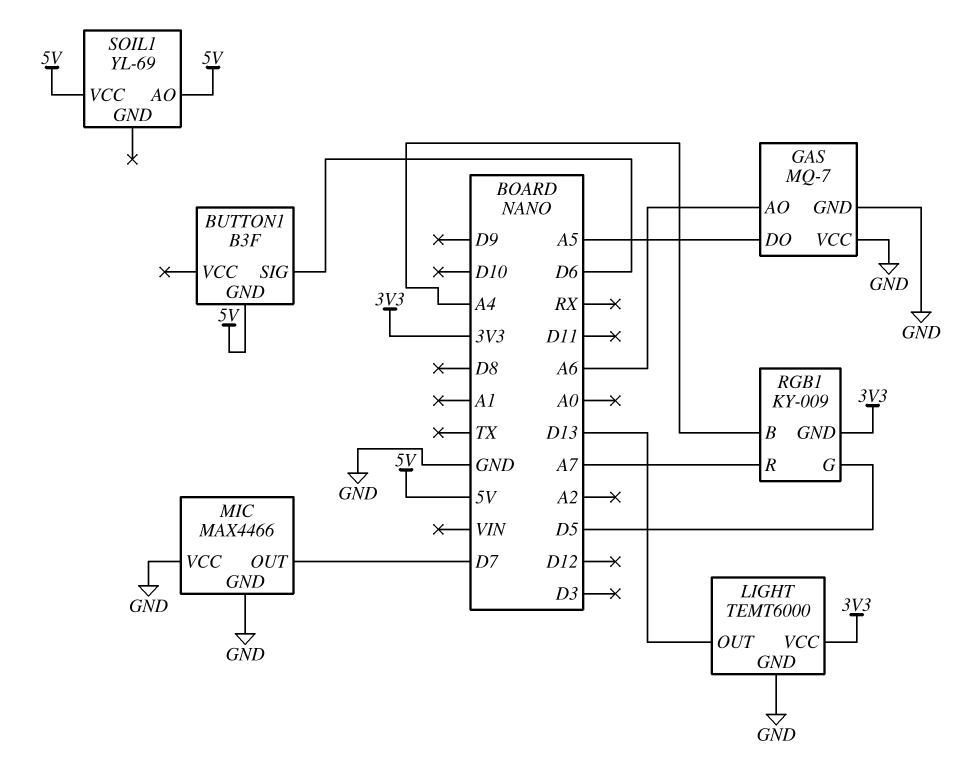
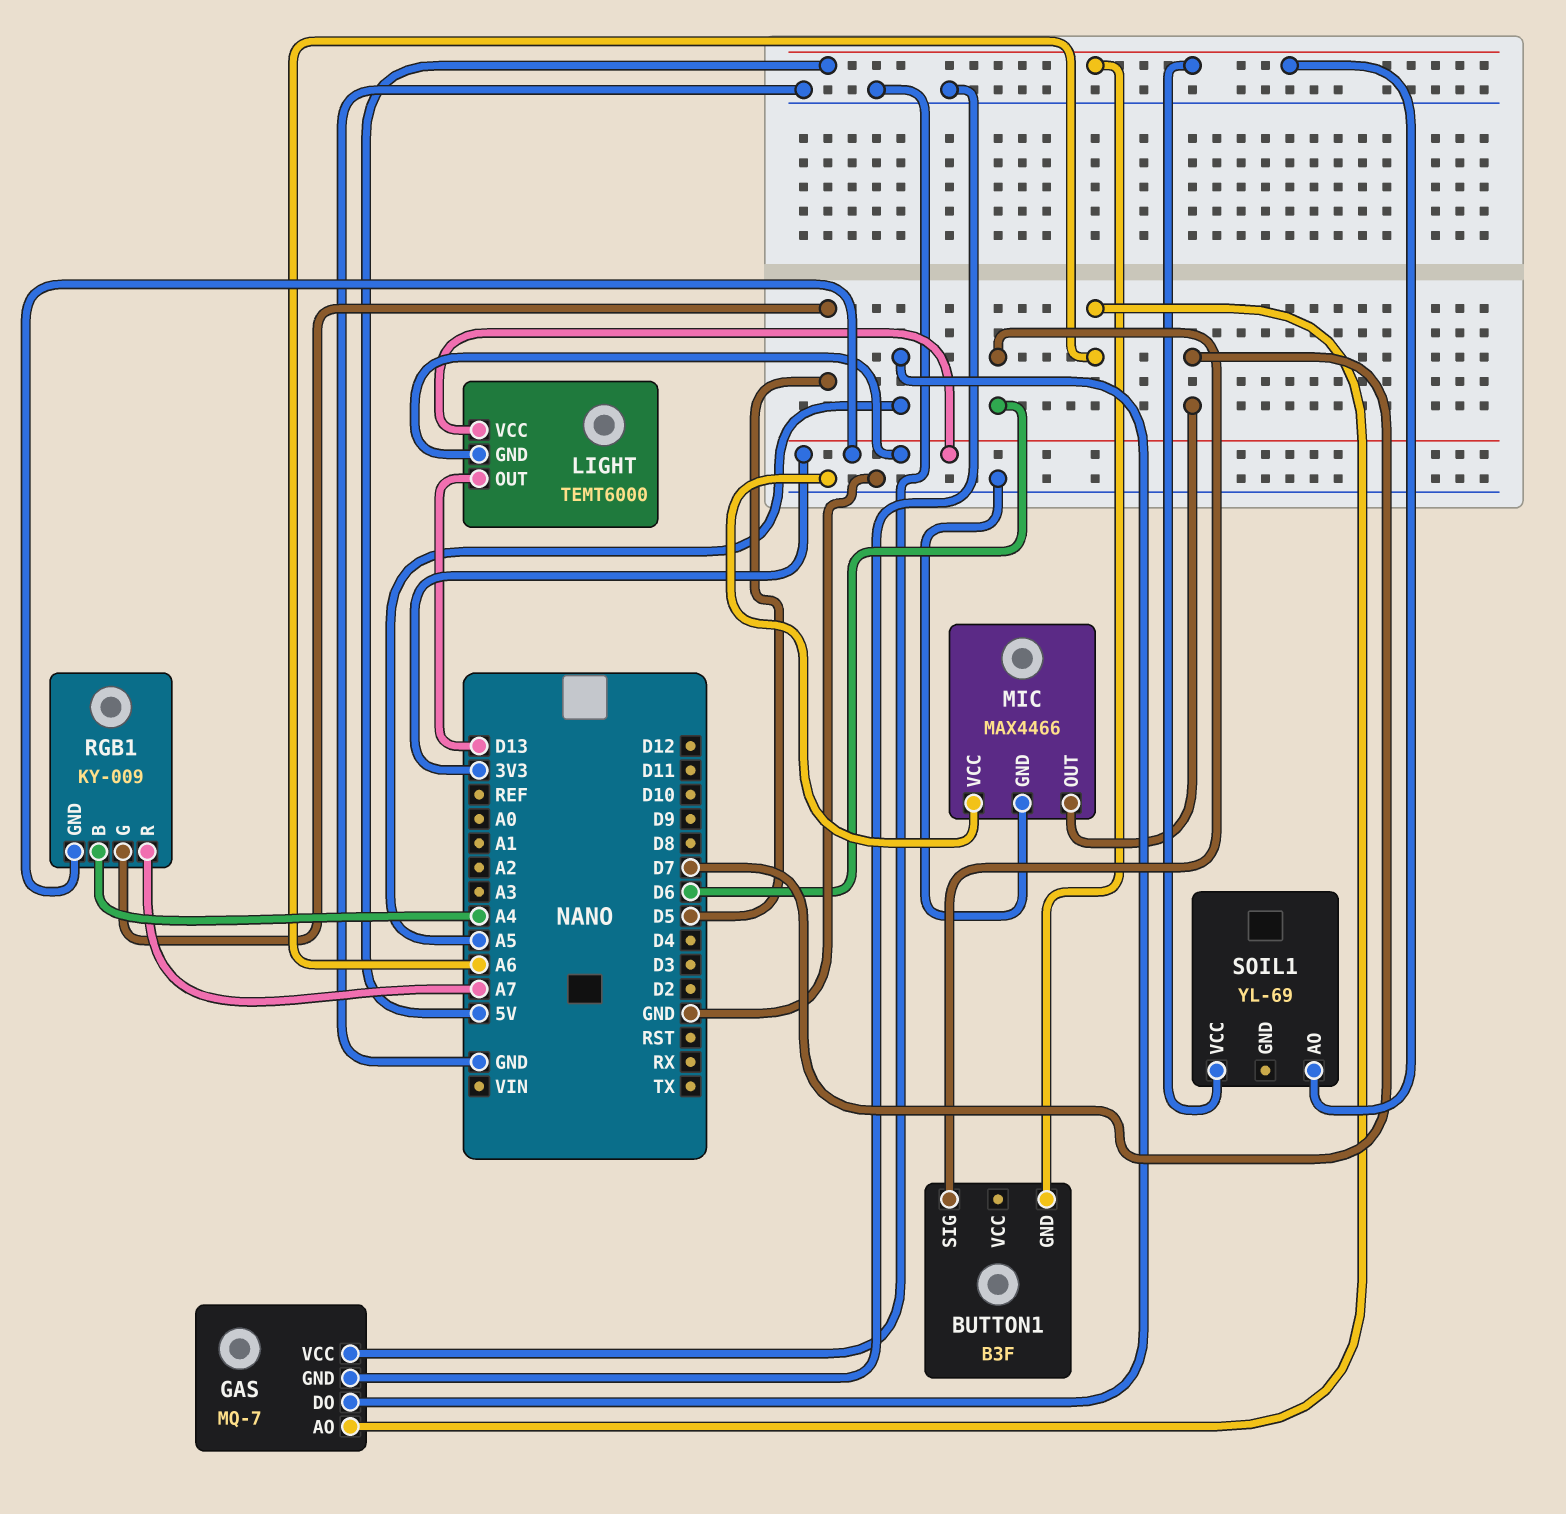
LIGHT pin GND: GND -> 3V3

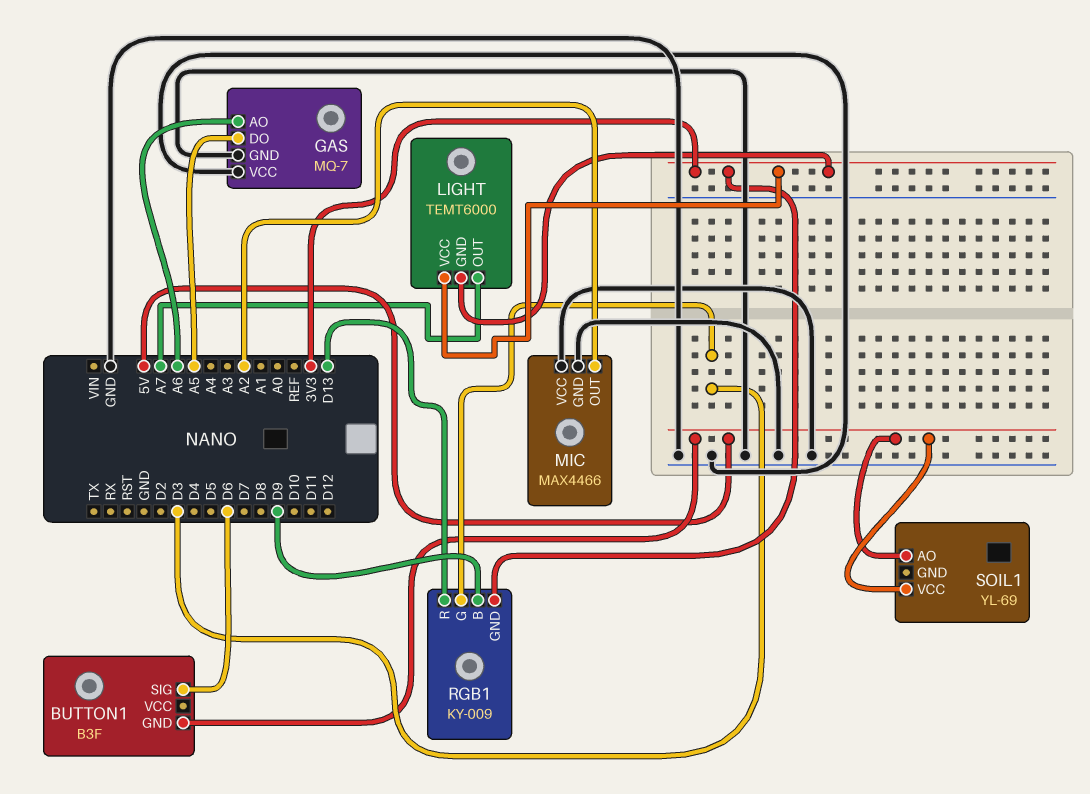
LIGHT pin OUT: D13 -> A7
MIC pin OUT: D7 -> A2
RGB1 pin B: A4 -> D9
RGB1 pin G: D5 -> D3
RGB1 pin R: A7 -> D13

